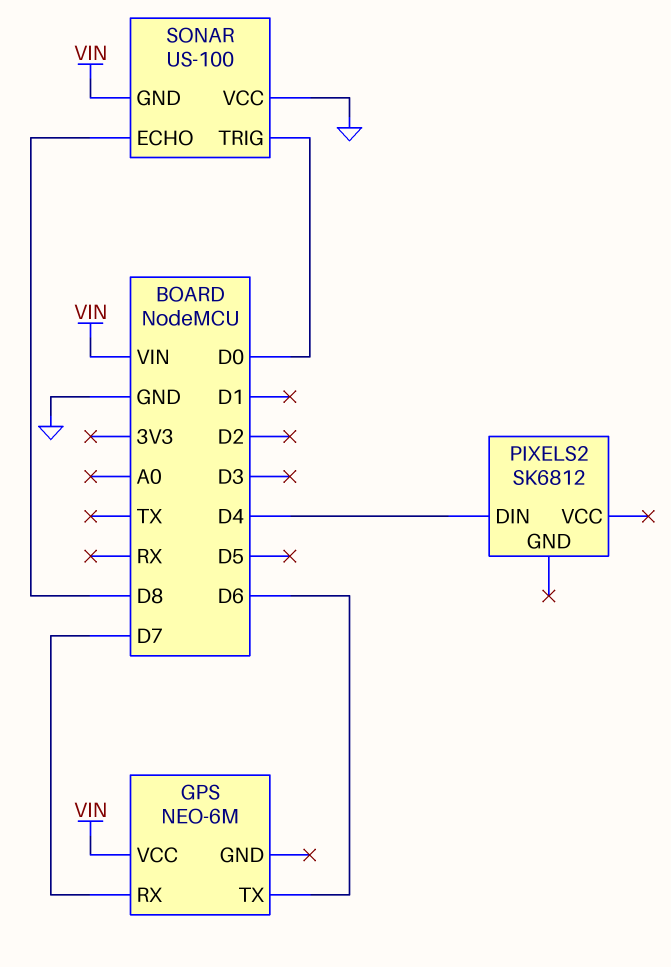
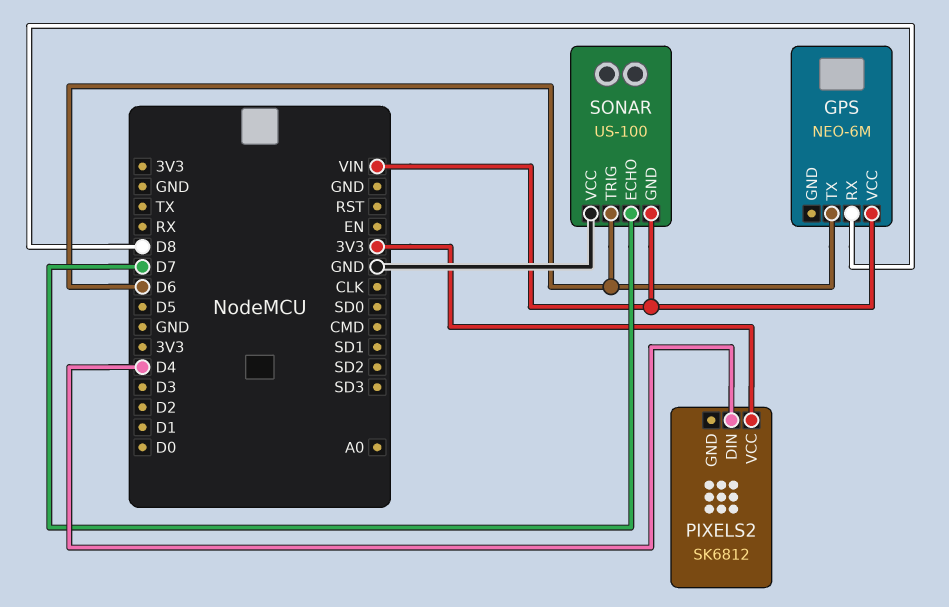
GPS pin RX: D7 -> D8
PIXELS2 pin VCC: none -> 3V3
SONAR pin ECHO: D8 -> D7
SONAR pin TRIG: D0 -> D6

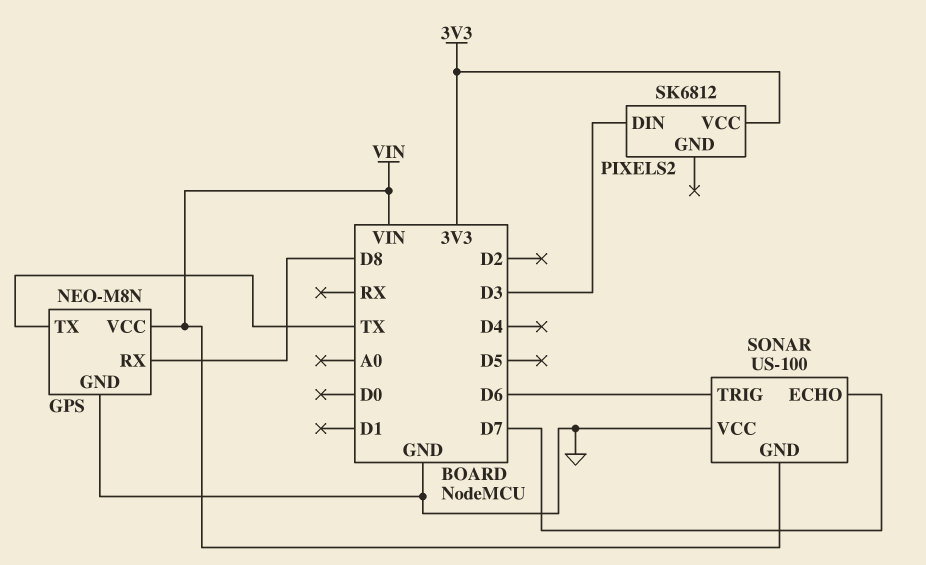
GPS: NEO-6M -> NEO-M8N
GPS pin GND: none -> GND
GPS pin TX: D6 -> TX
PIXELS2 pin DIN: D4 -> D3

